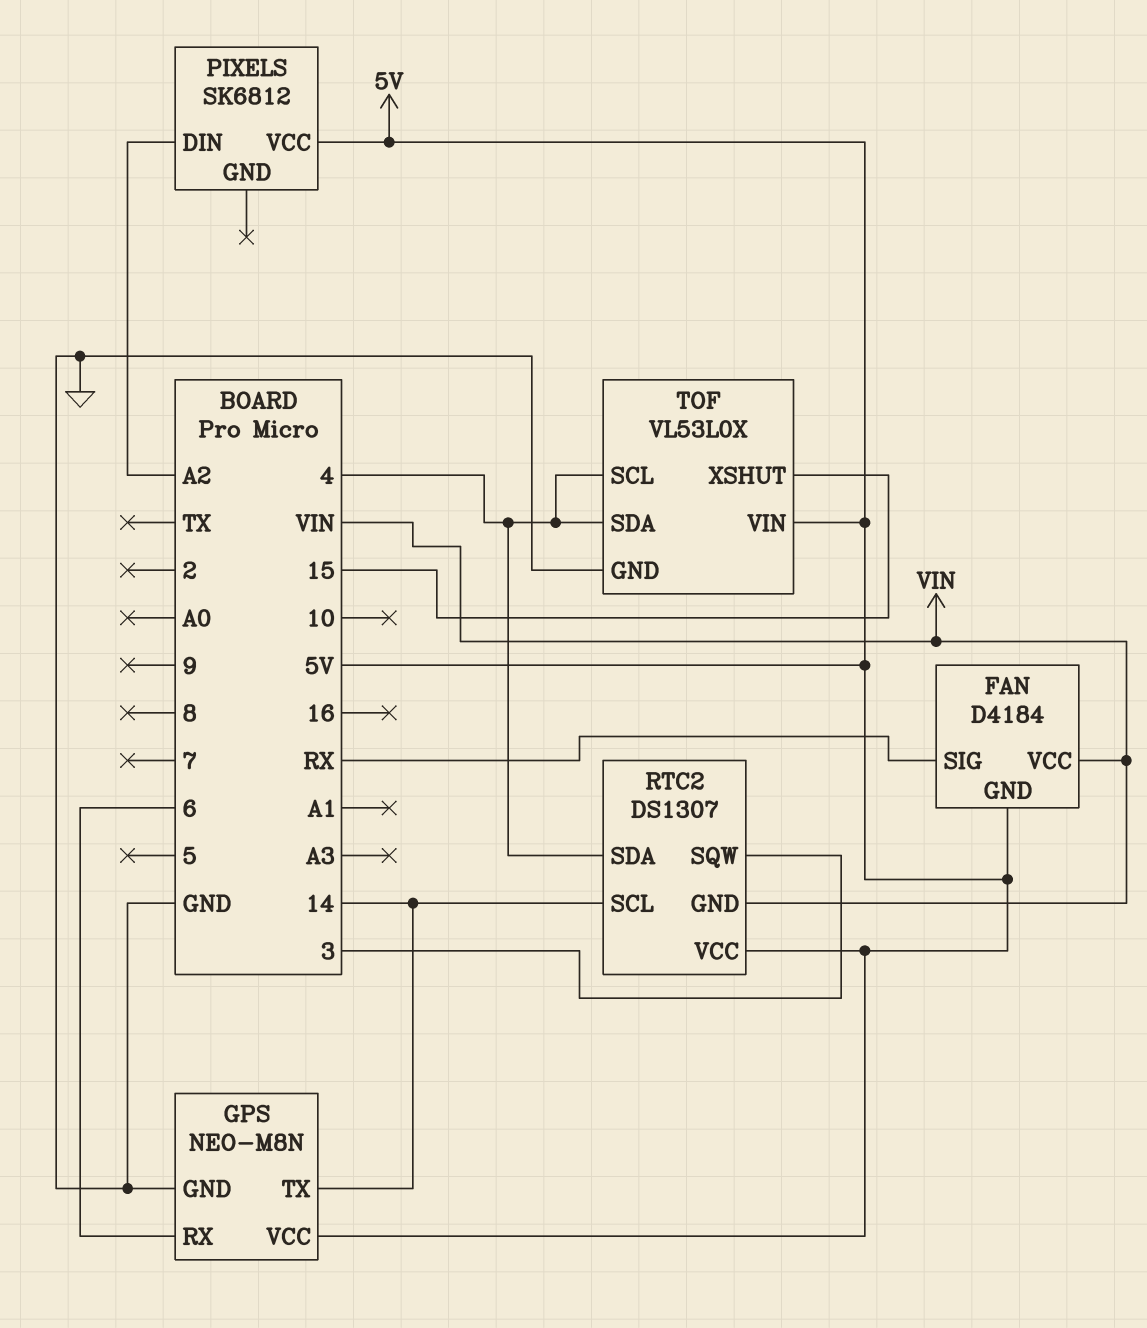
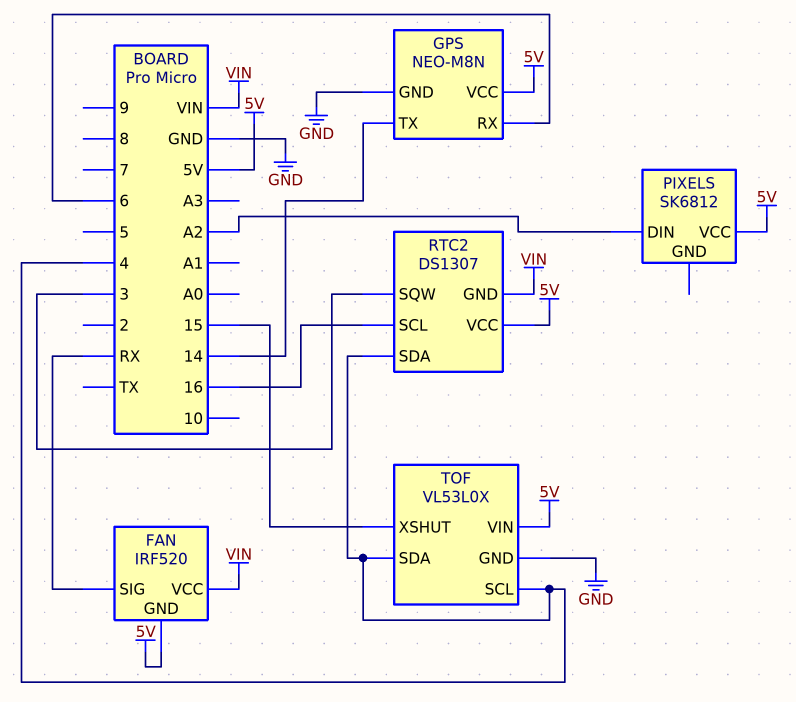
FAN: D4184 -> IRF520
RTC2 pin SCL: 14 -> 16

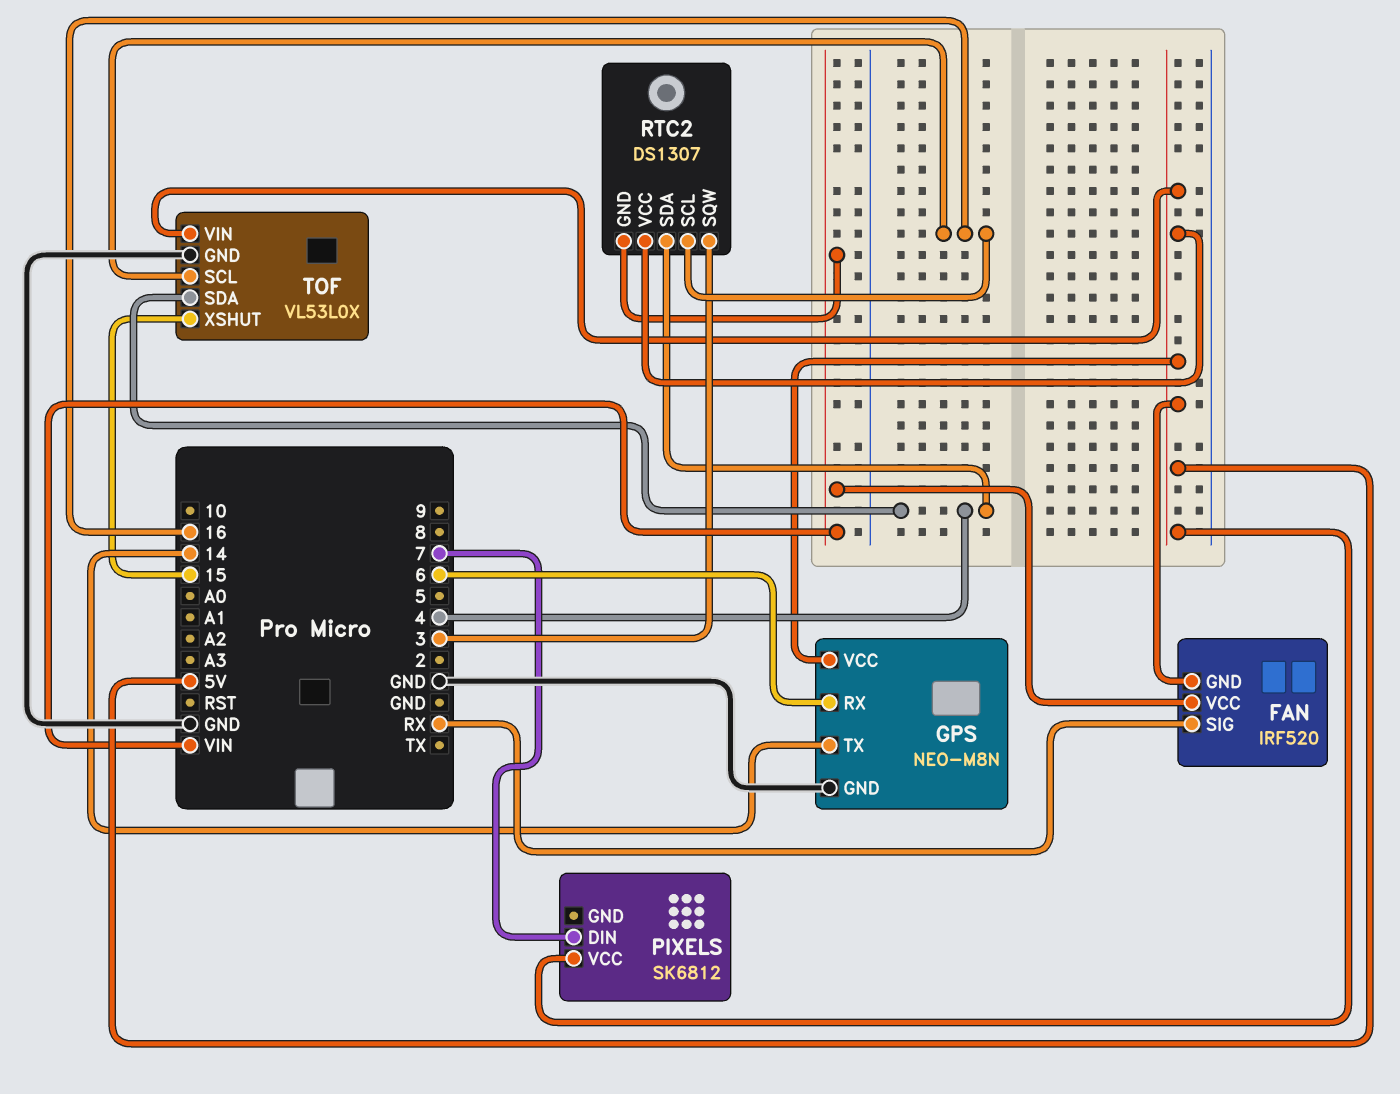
PIXELS pin DIN: A2 -> 7
TOF pin SCL: 4 -> 16

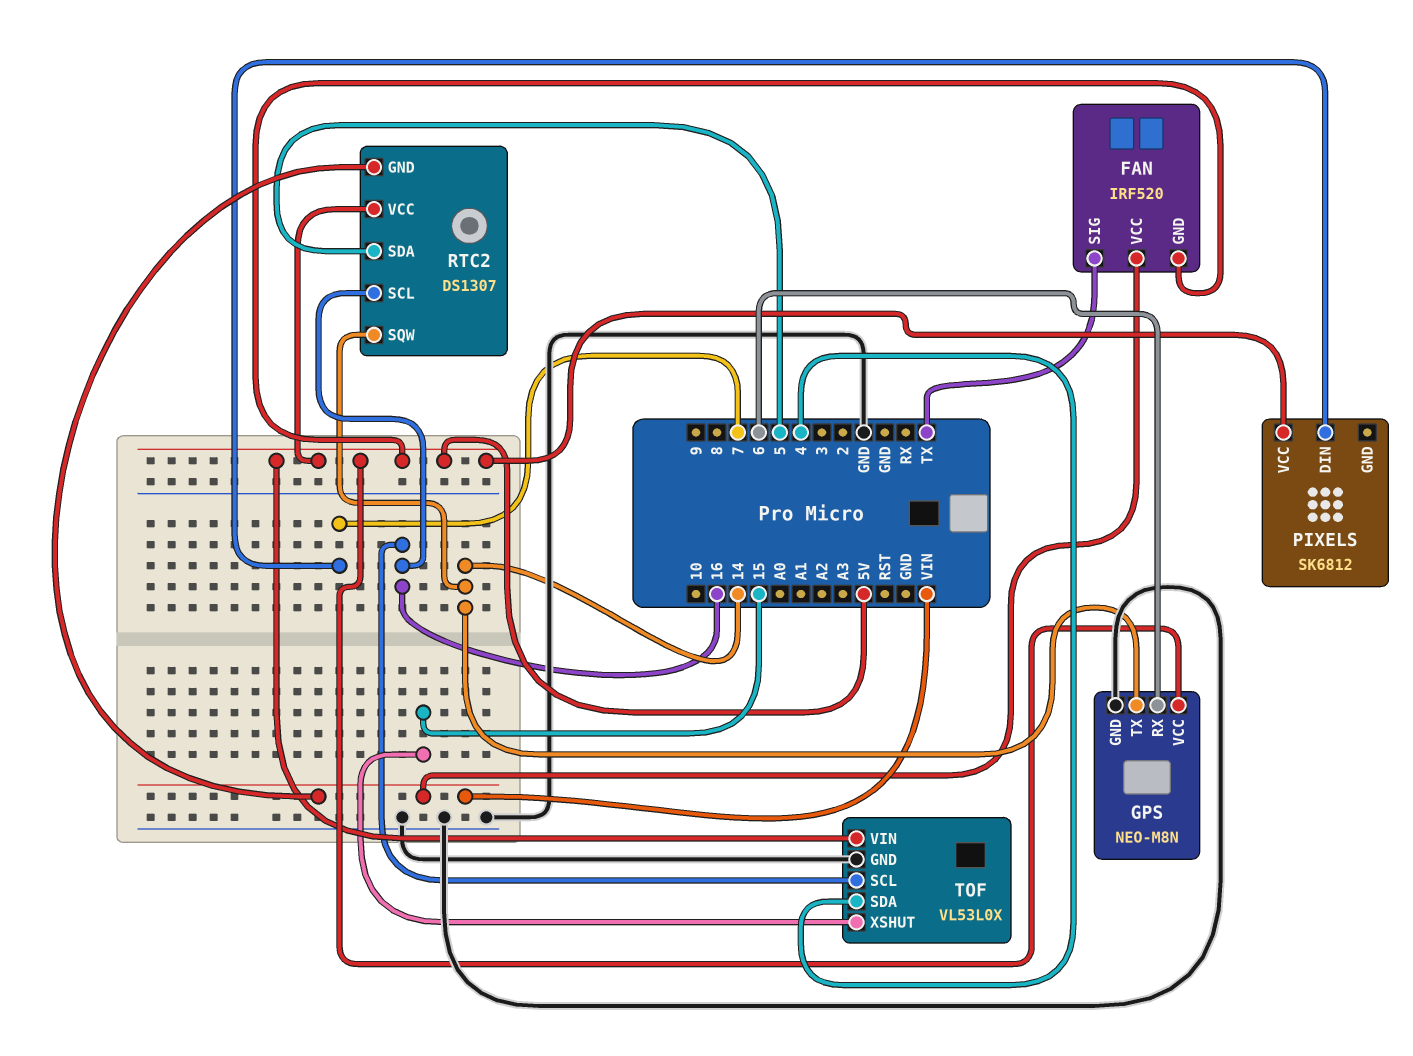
FAN pin SIG: RX -> TX
RTC2 pin SDA: 4 -> 5
RTC2 pin SQW: 3 -> 14

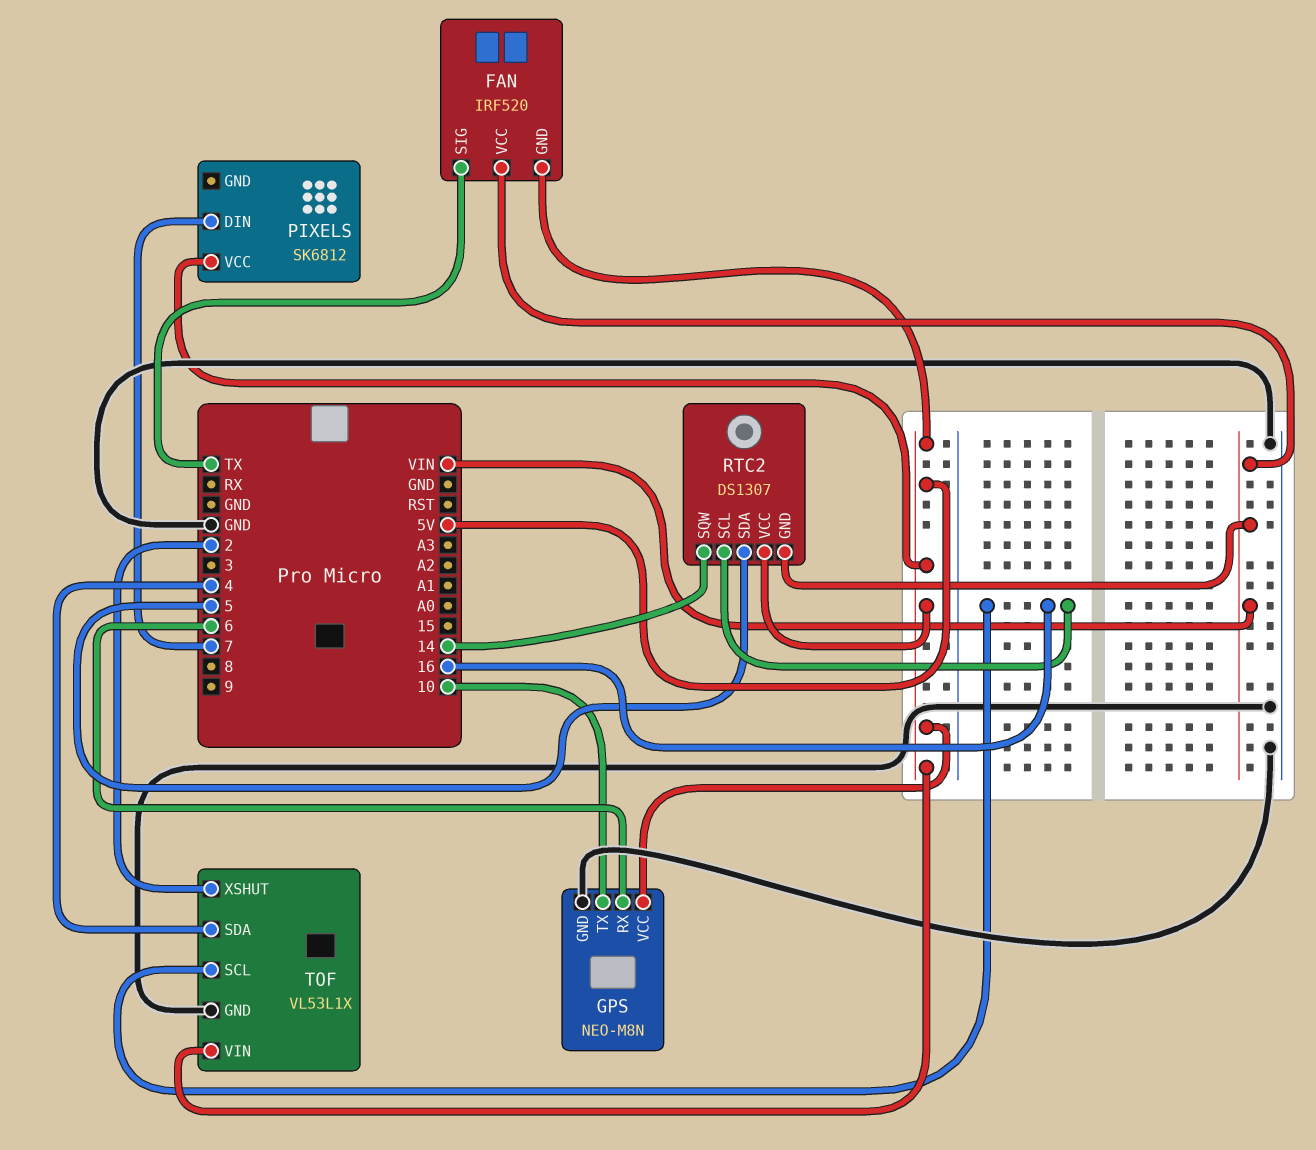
GPS pin TX: 14 -> 10
TOF: VL53L0X -> VL53L1X
TOF pin XSHUT: 15 -> 2

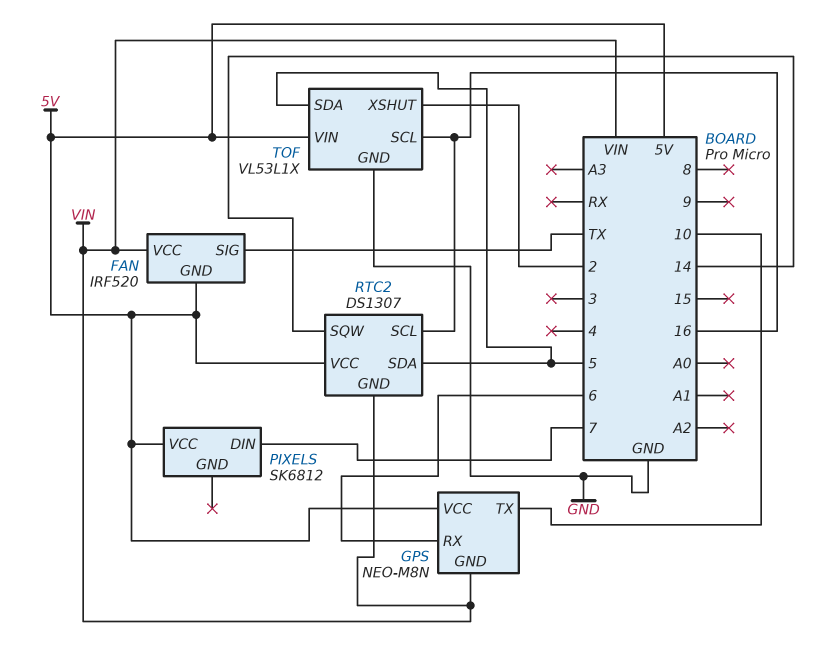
GPS pin GND: GND -> VIN
TOF pin SDA: 4 -> 5

